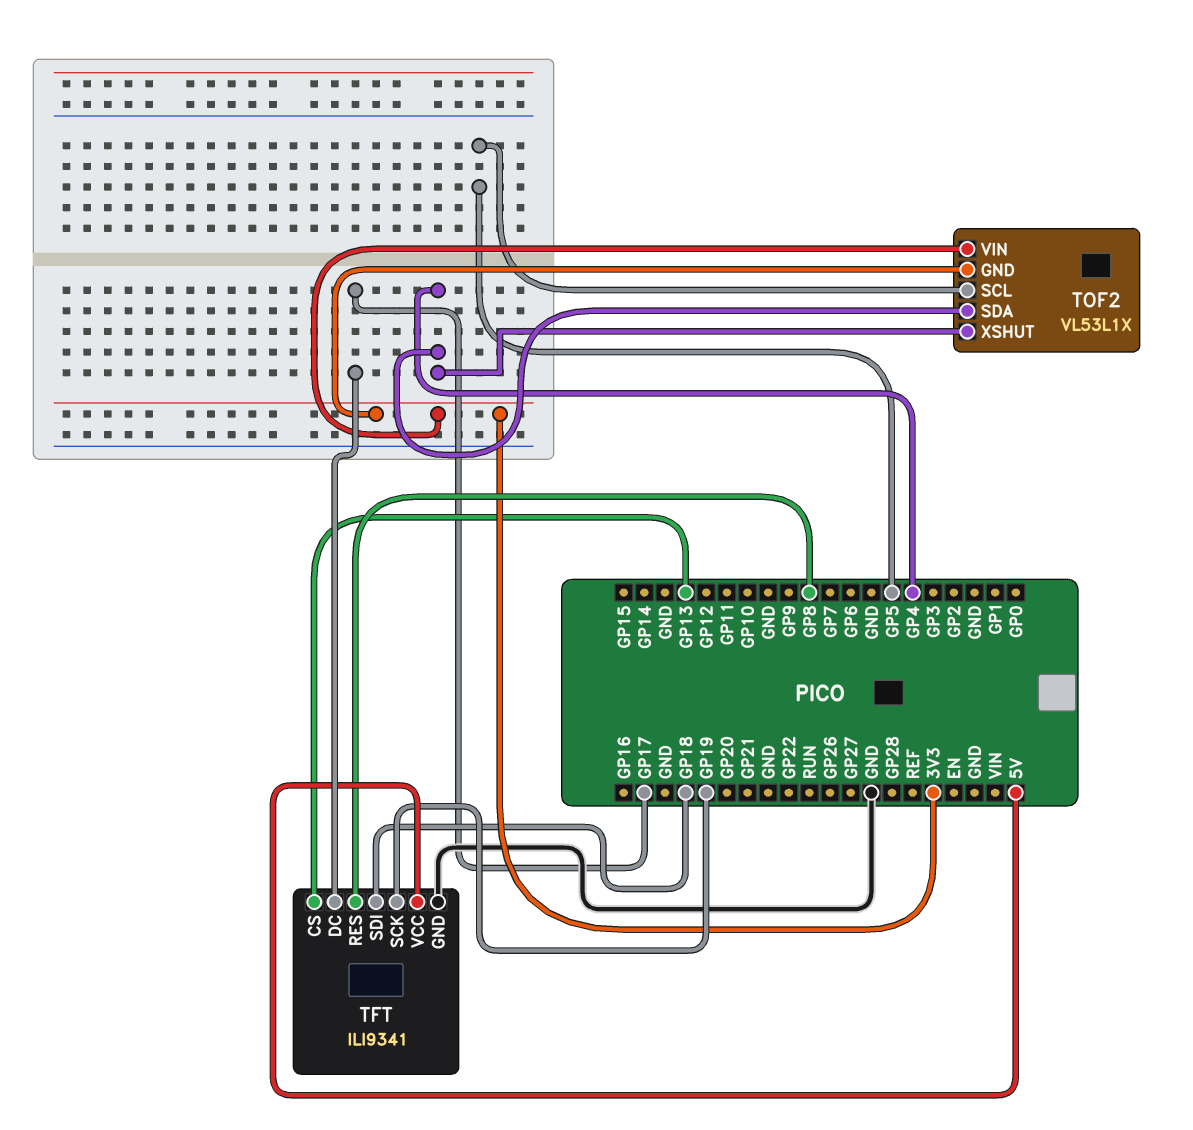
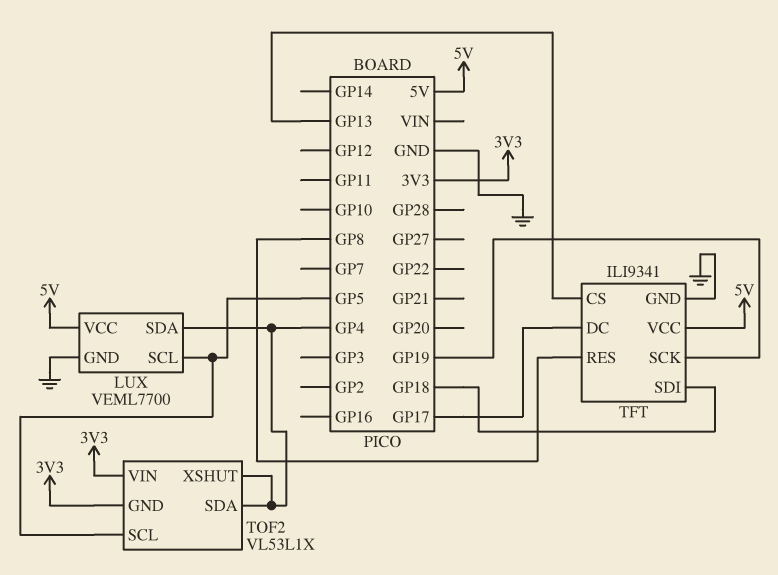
LUX: none -> VEML7700
LUX pin GND: none -> GND
LUX pin SCL: none -> GP5
LUX pin SDA: none -> GP4
LUX pin VCC: none -> 5V

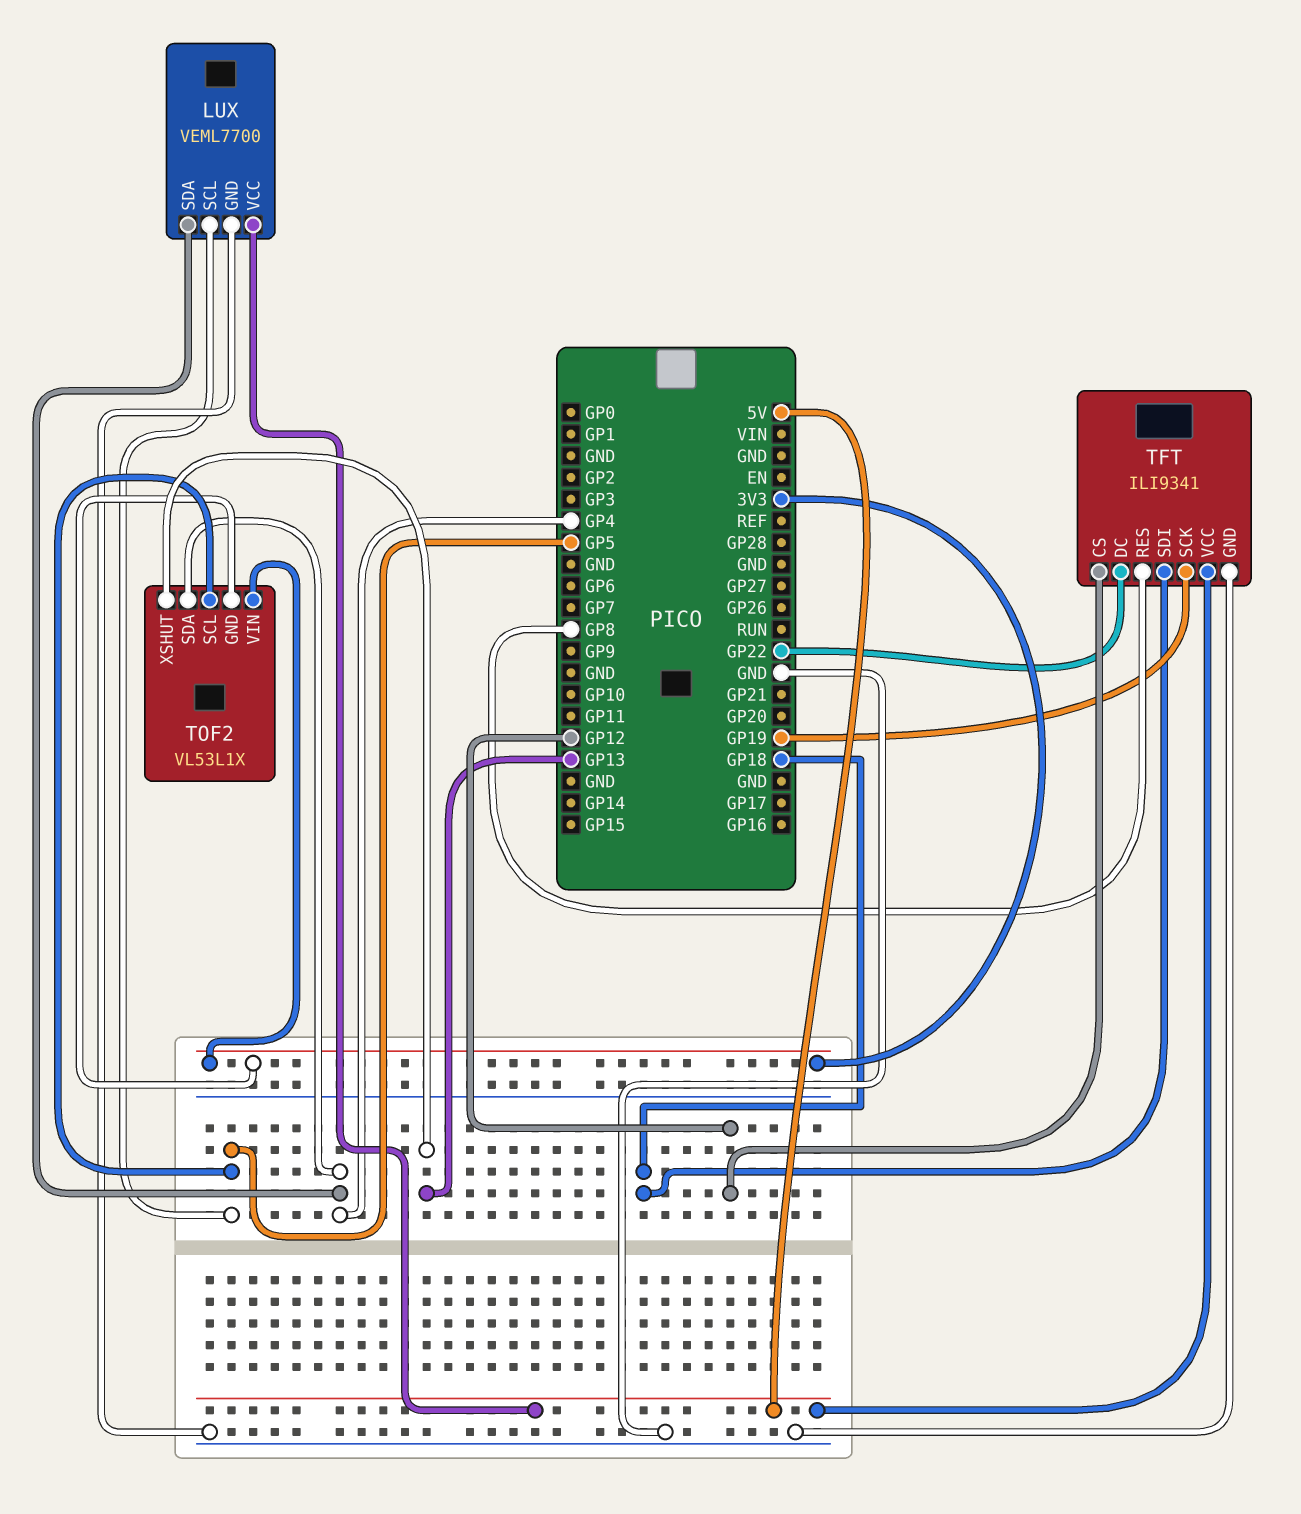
TFT pin CS: GP13 -> GP12
TFT pin DC: GP17 -> GP22
TOF2 pin XSHUT: GP4 -> GP13

